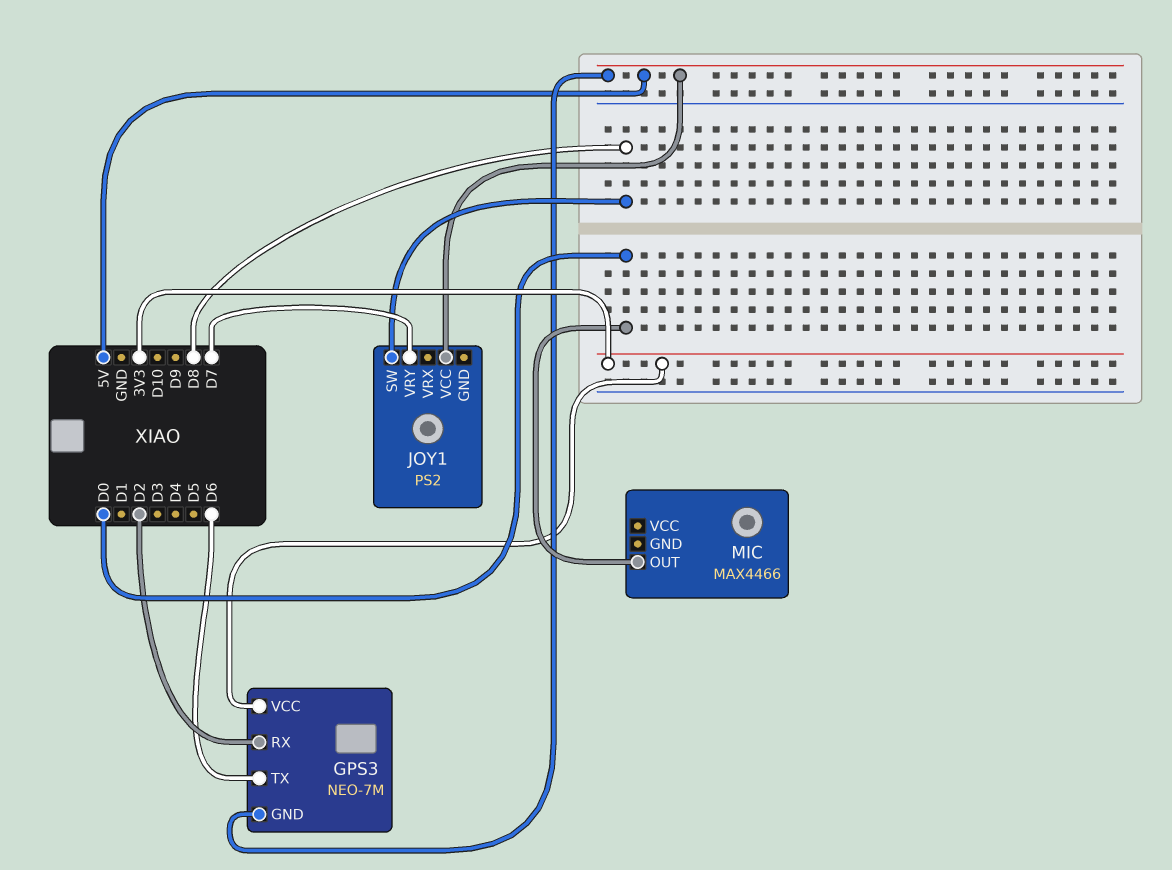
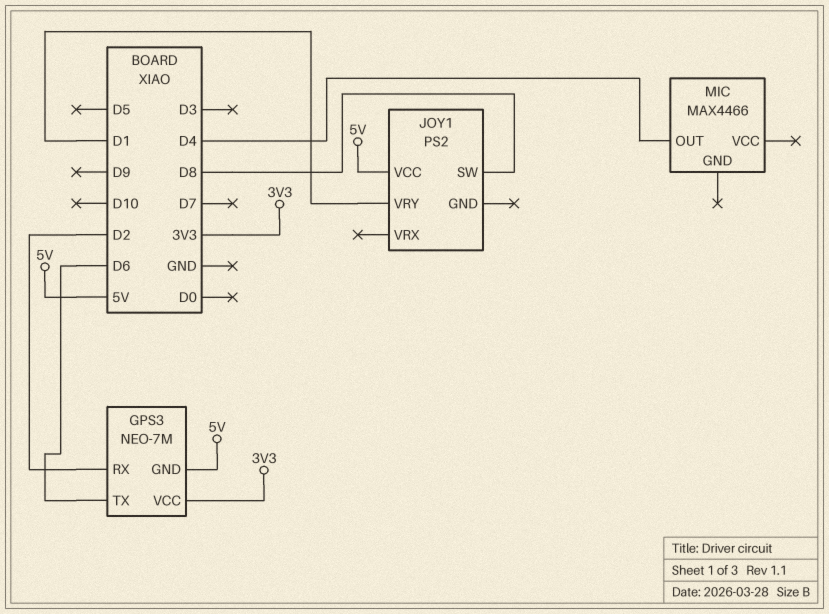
JOY1 pin VRY: D7 -> D1
MIC pin OUT: D0 -> D4

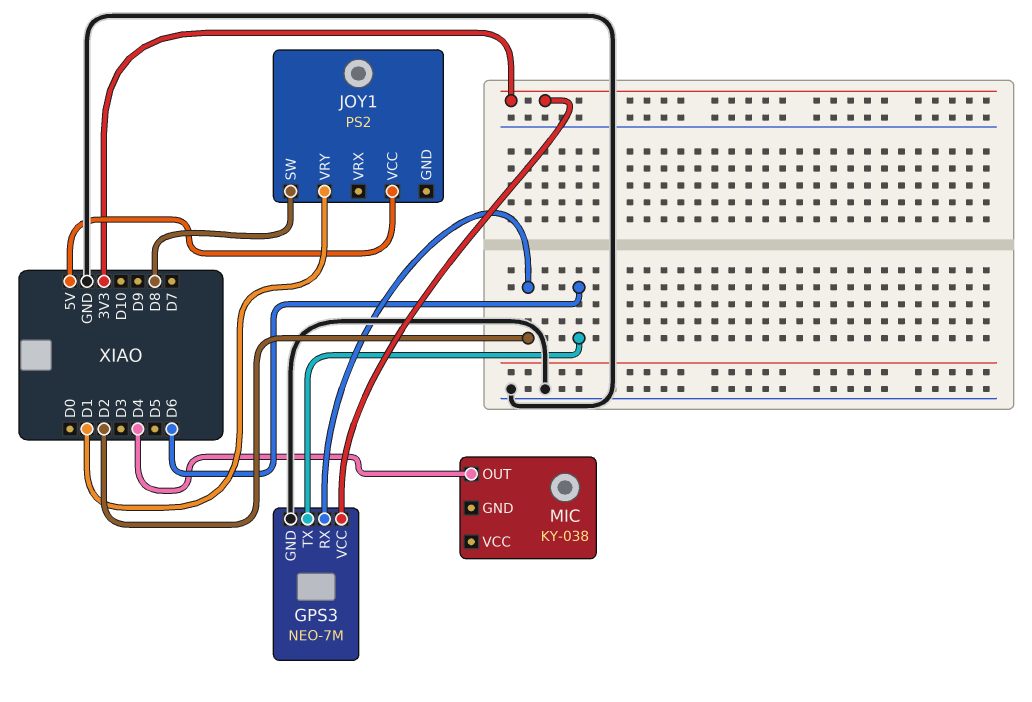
GPS3 pin GND: 5V -> GND
MIC: MAX4466 -> KY-038

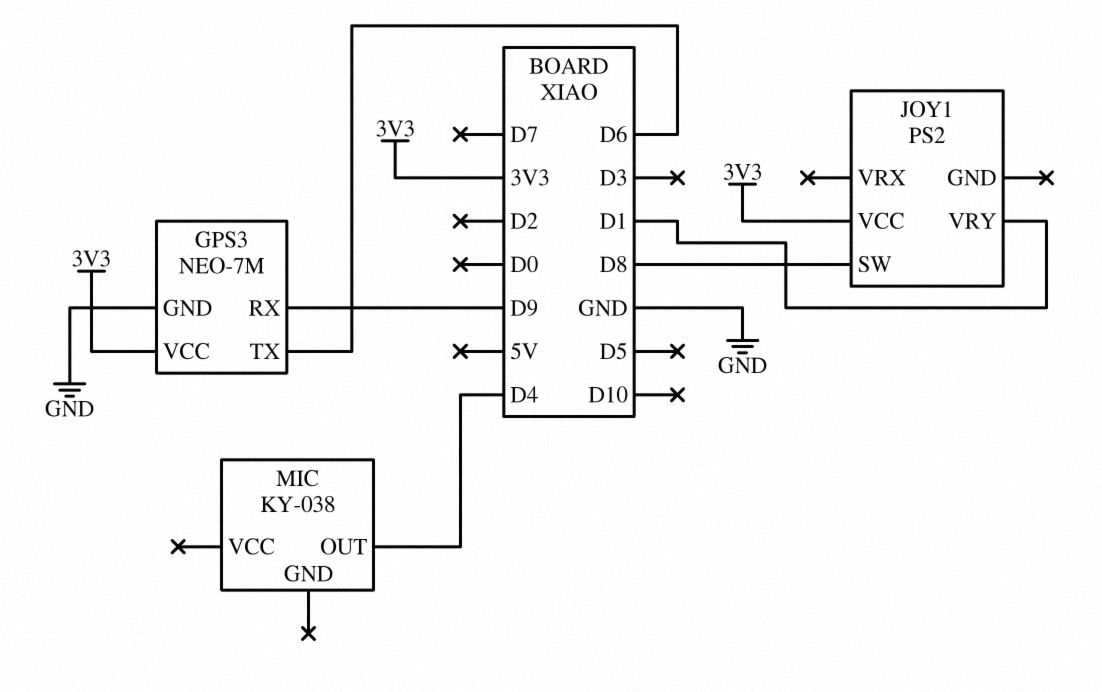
GPS3 pin RX: D2 -> D9
JOY1 pin VCC: 5V -> 3V3

